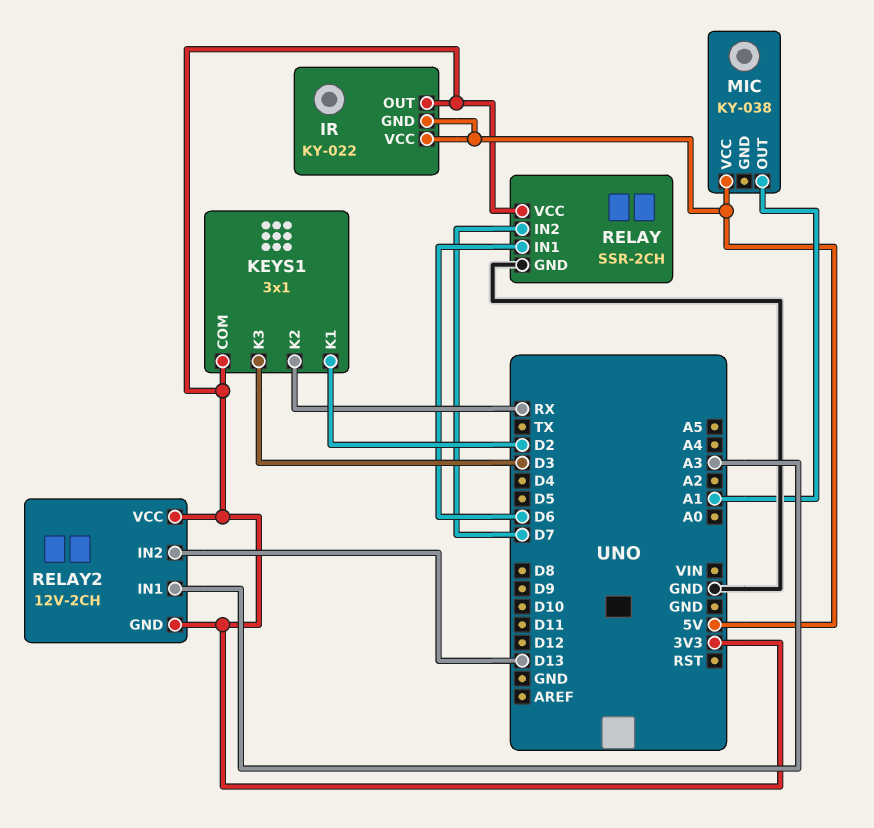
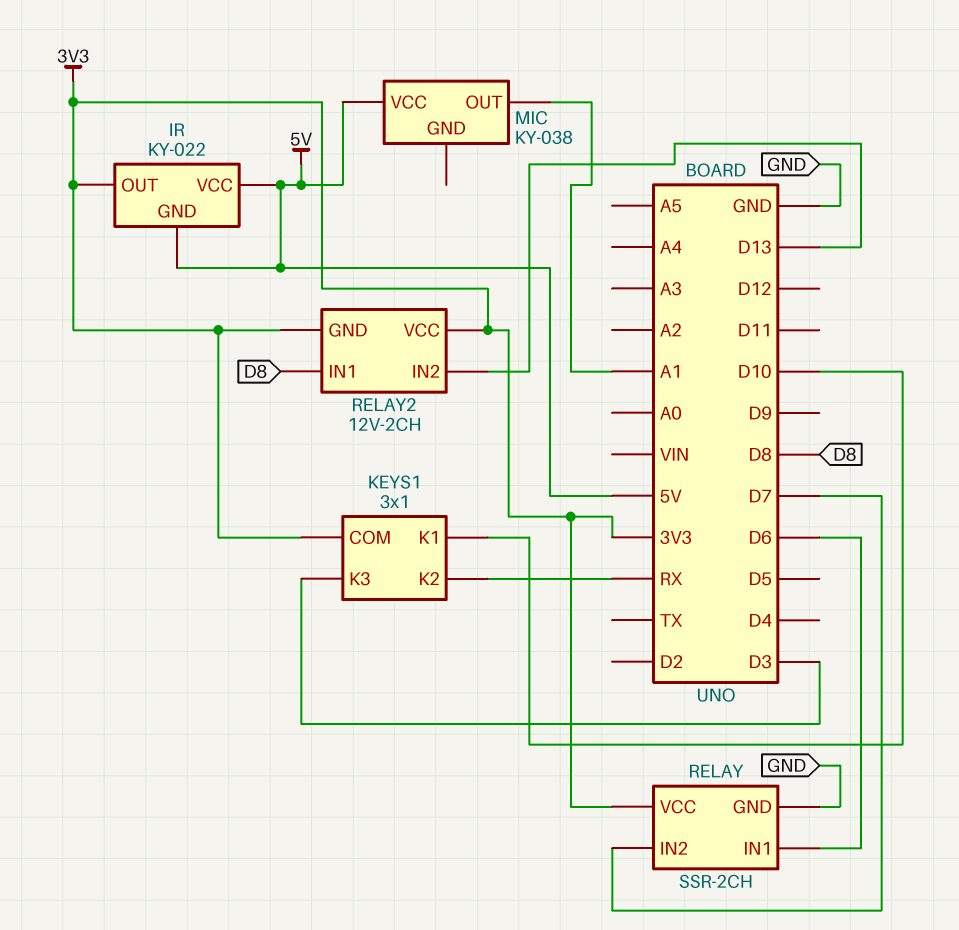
KEYS1 pin K1: D2 -> D10
RELAY2 pin IN1: A3 -> D8

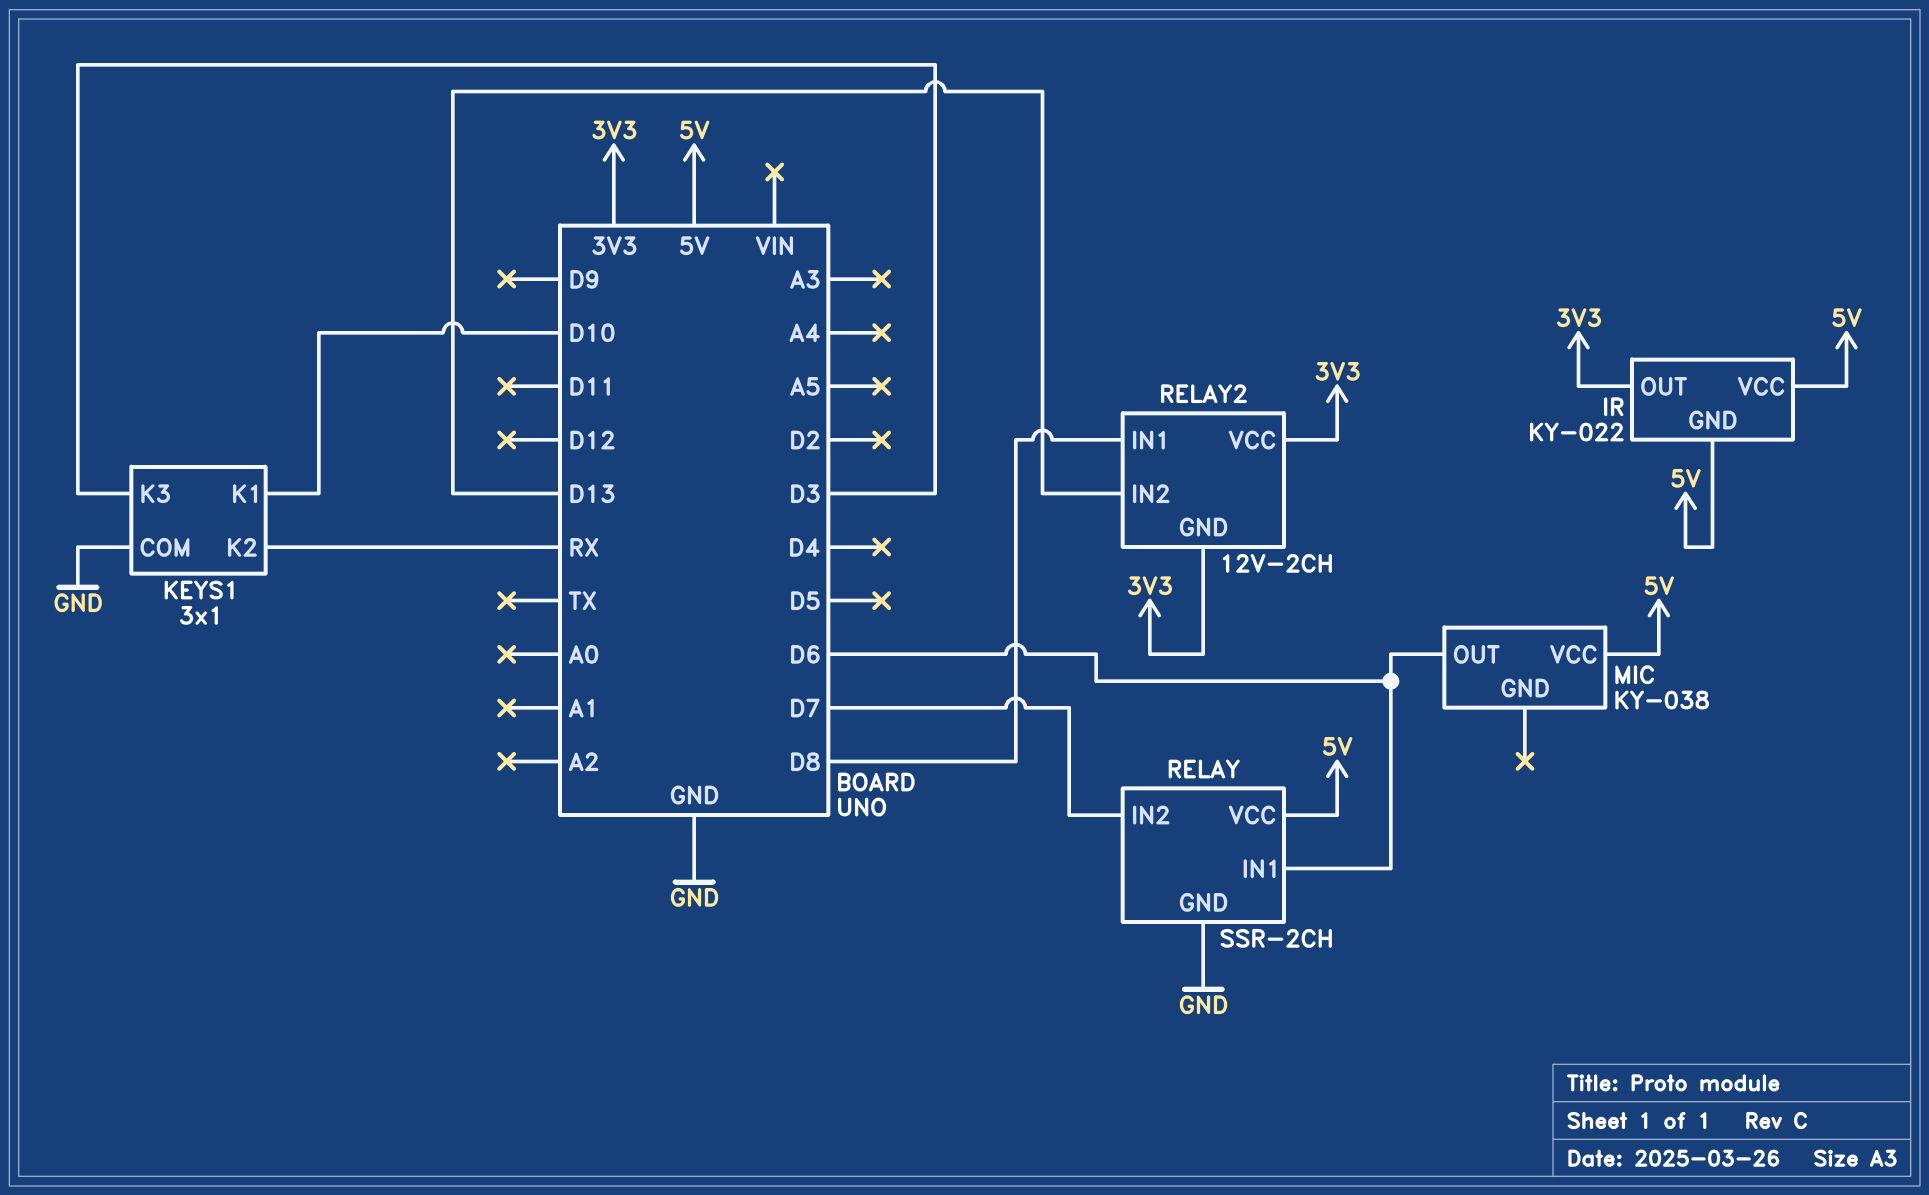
KEYS1 pin COM: 3V3 -> GND
MIC pin OUT: A1 -> D6
RELAY pin VCC: 3V3 -> 5V

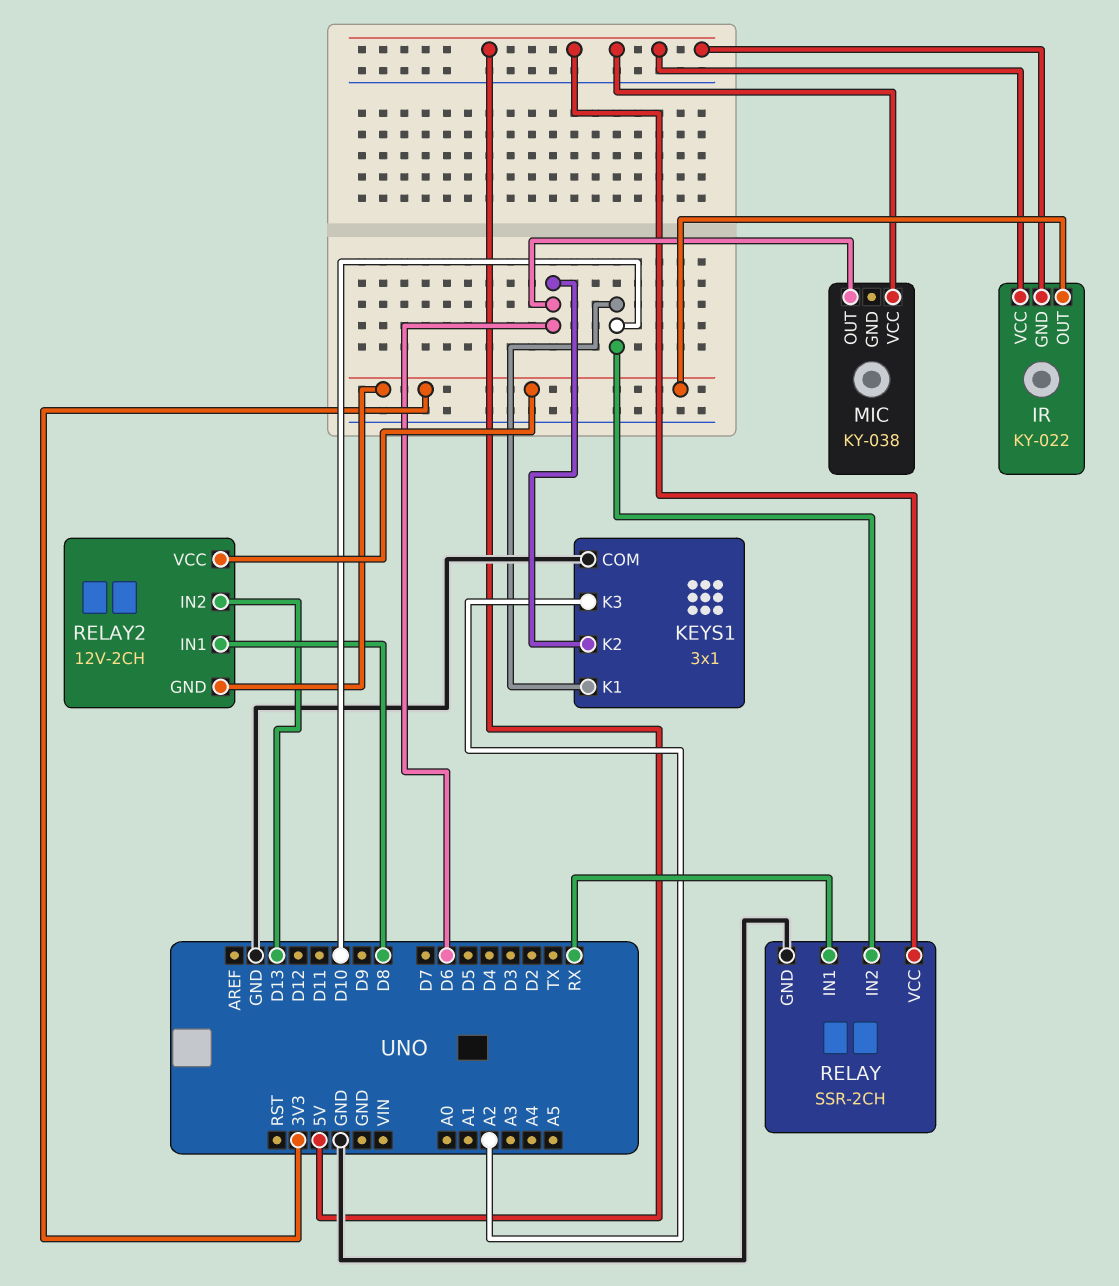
KEYS1 pin K2: RX -> D6
KEYS1 pin K3: D3 -> A2
RELAY pin IN1: D6 -> RX
RELAY pin IN2: D7 -> D10

